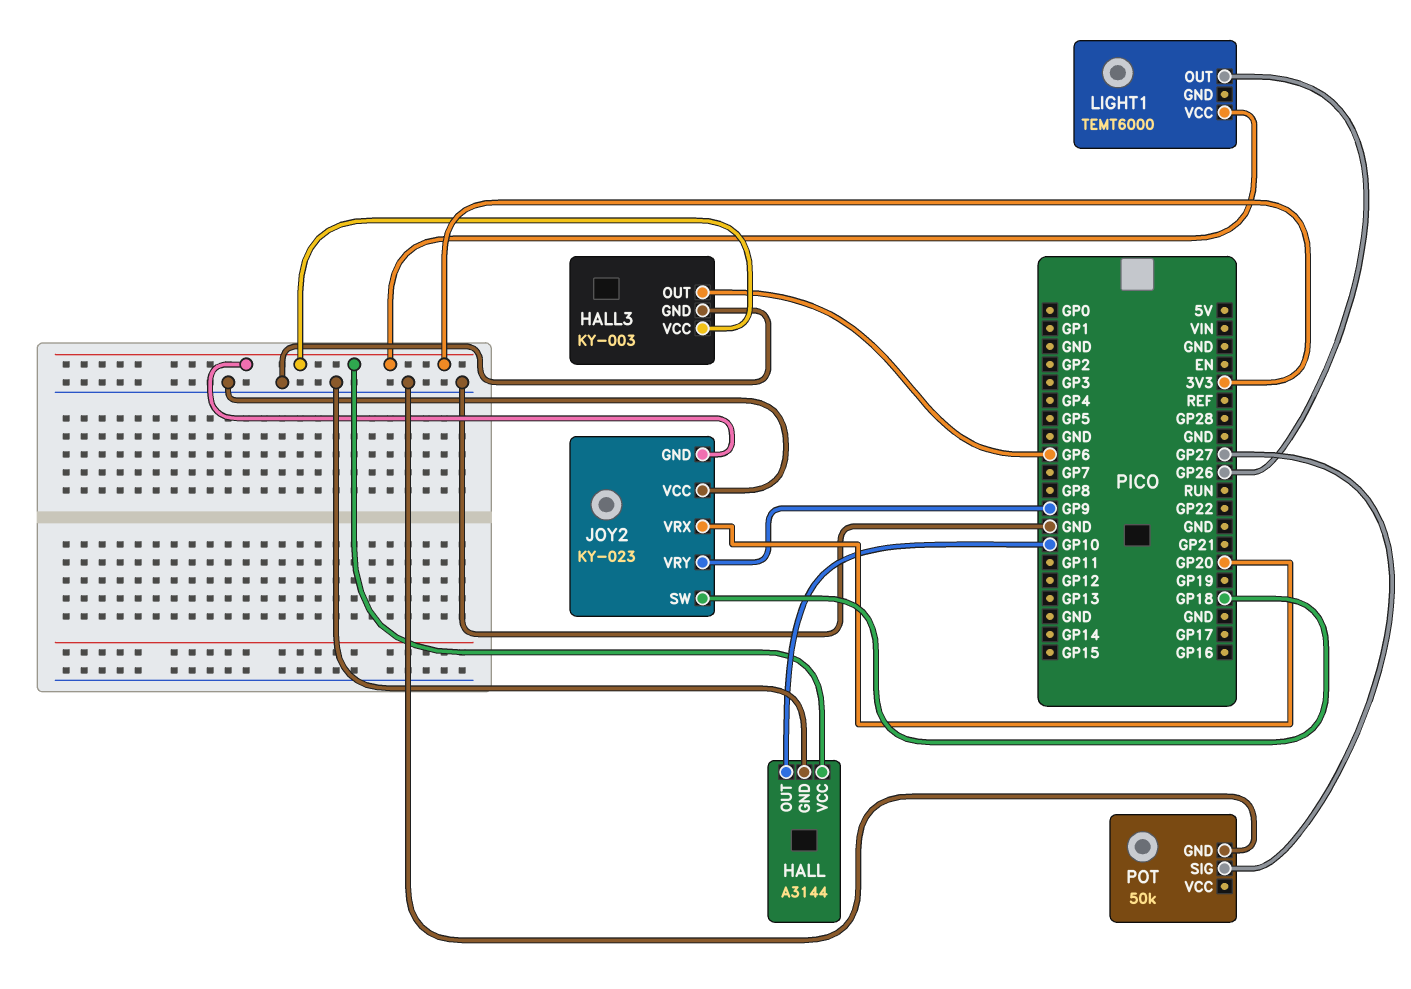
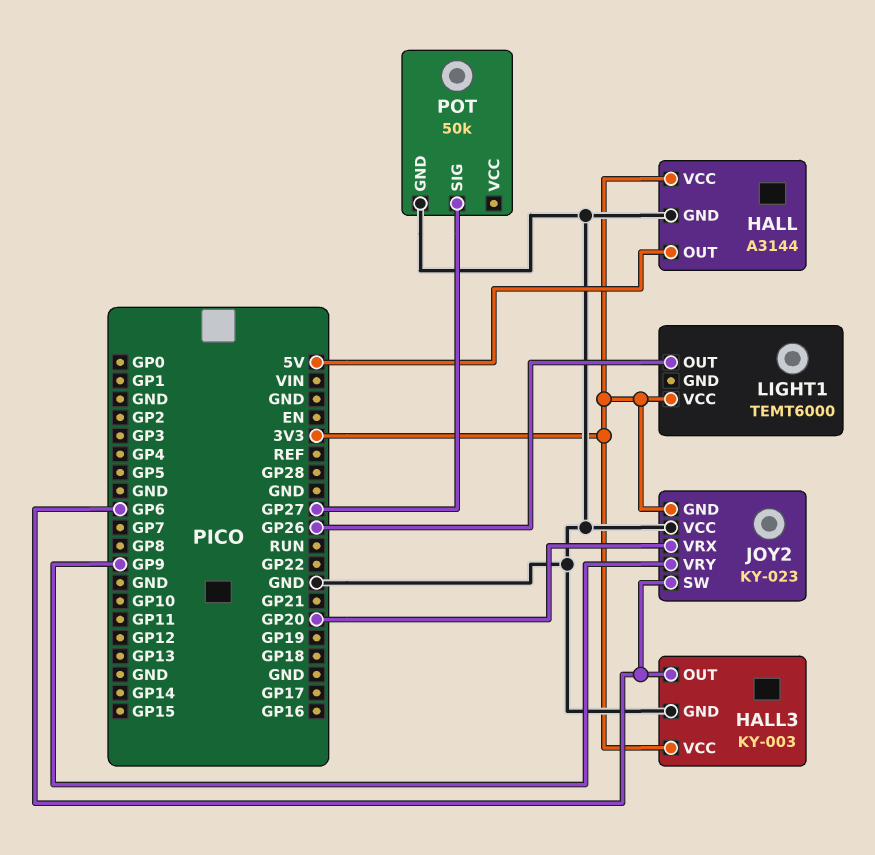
HALL pin OUT: GP10 -> 5V
JOY2 pin SW: GP18 -> GP6

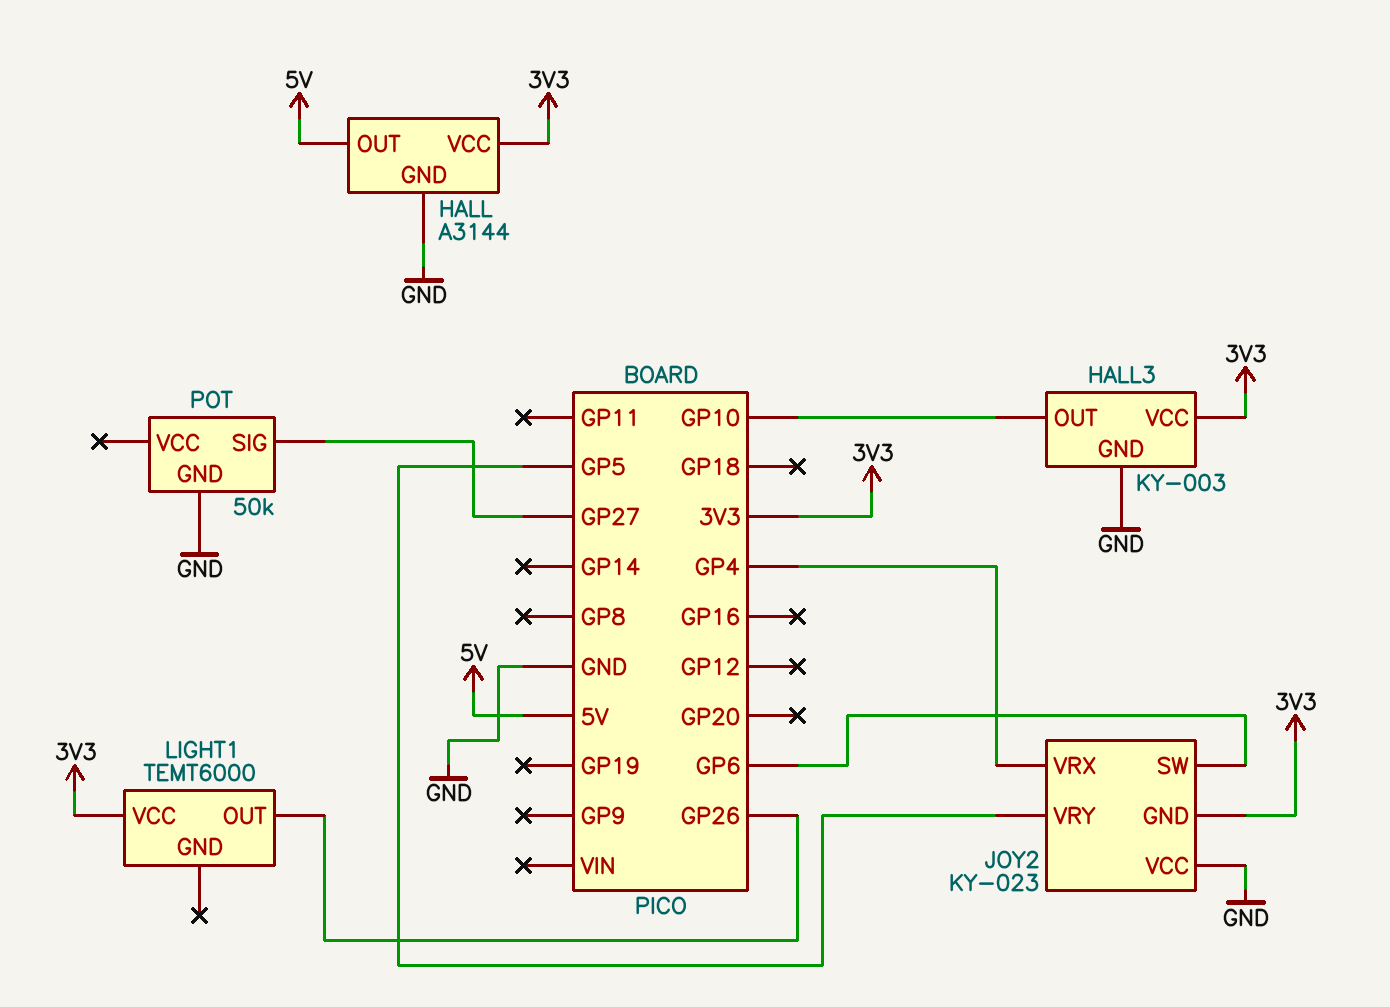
HALL3 pin OUT: GP6 -> GP10
JOY2 pin VRX: GP20 -> GP4
JOY2 pin VRY: GP9 -> GP5

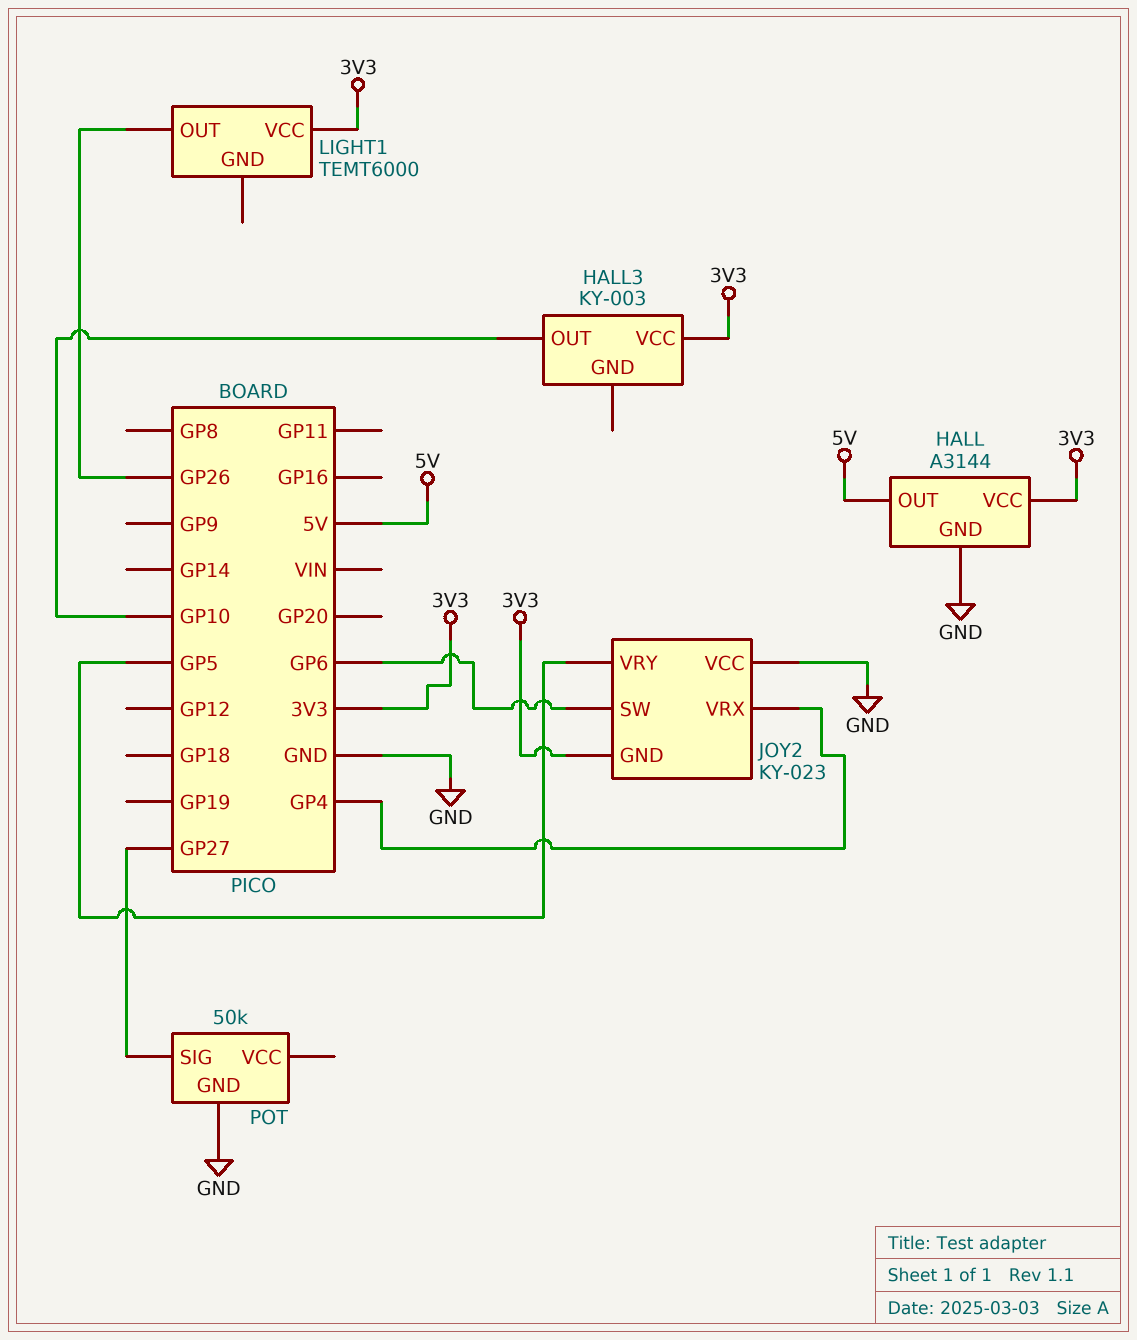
HALL3 pin GND: GND -> none

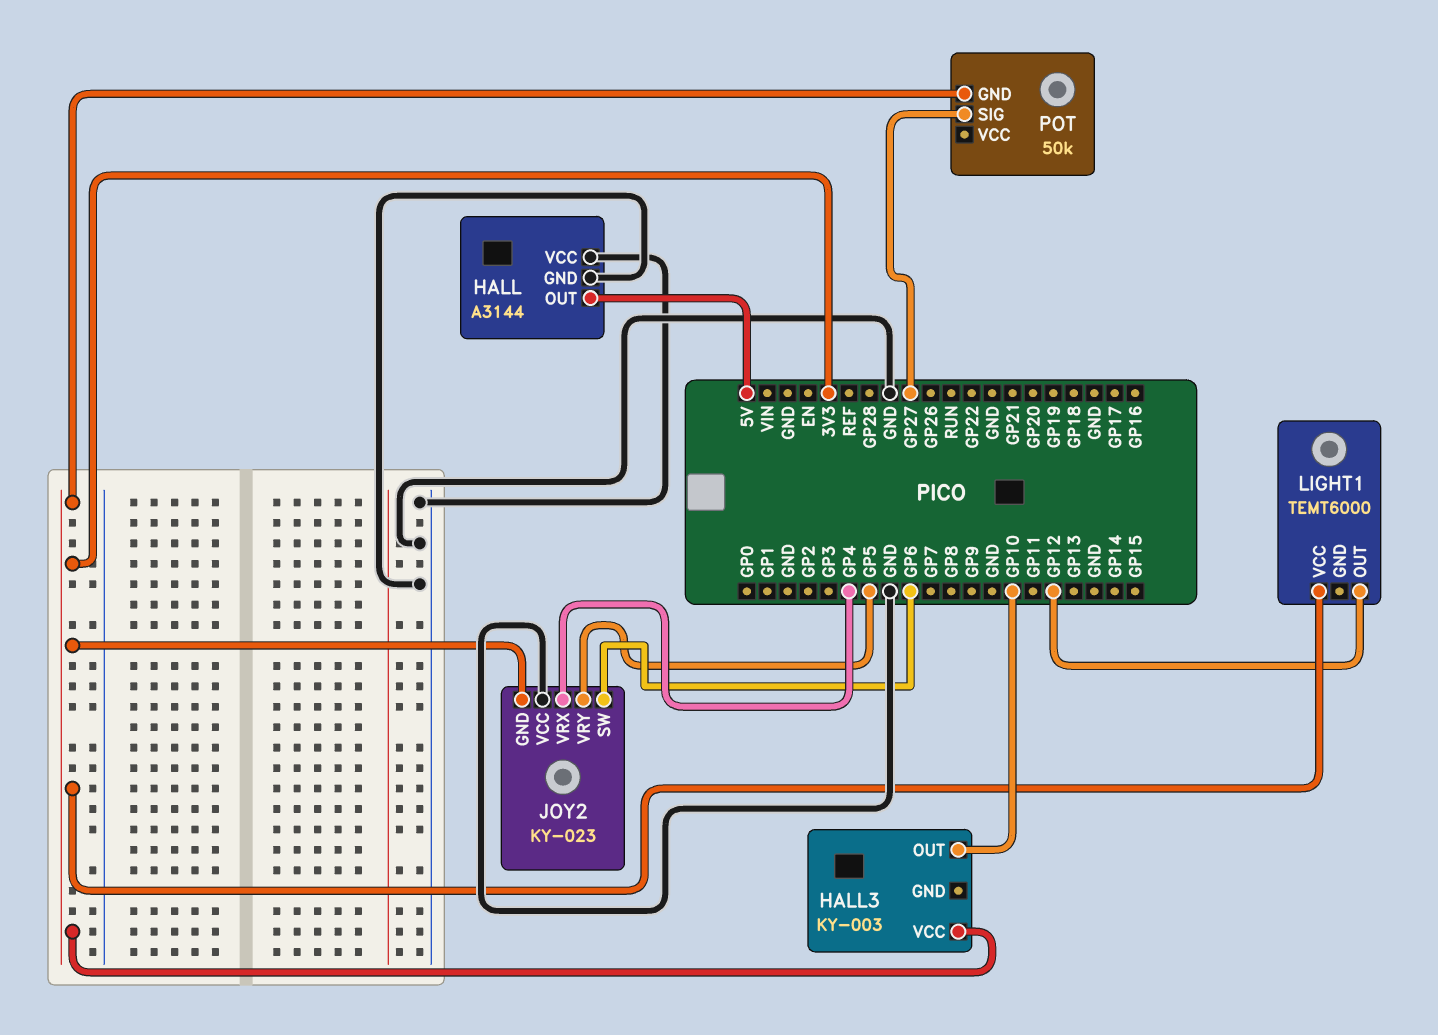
HALL pin VCC: 3V3 -> GND
LIGHT1 pin OUT: GP26 -> GP12
POT pin GND: GND -> 3V3

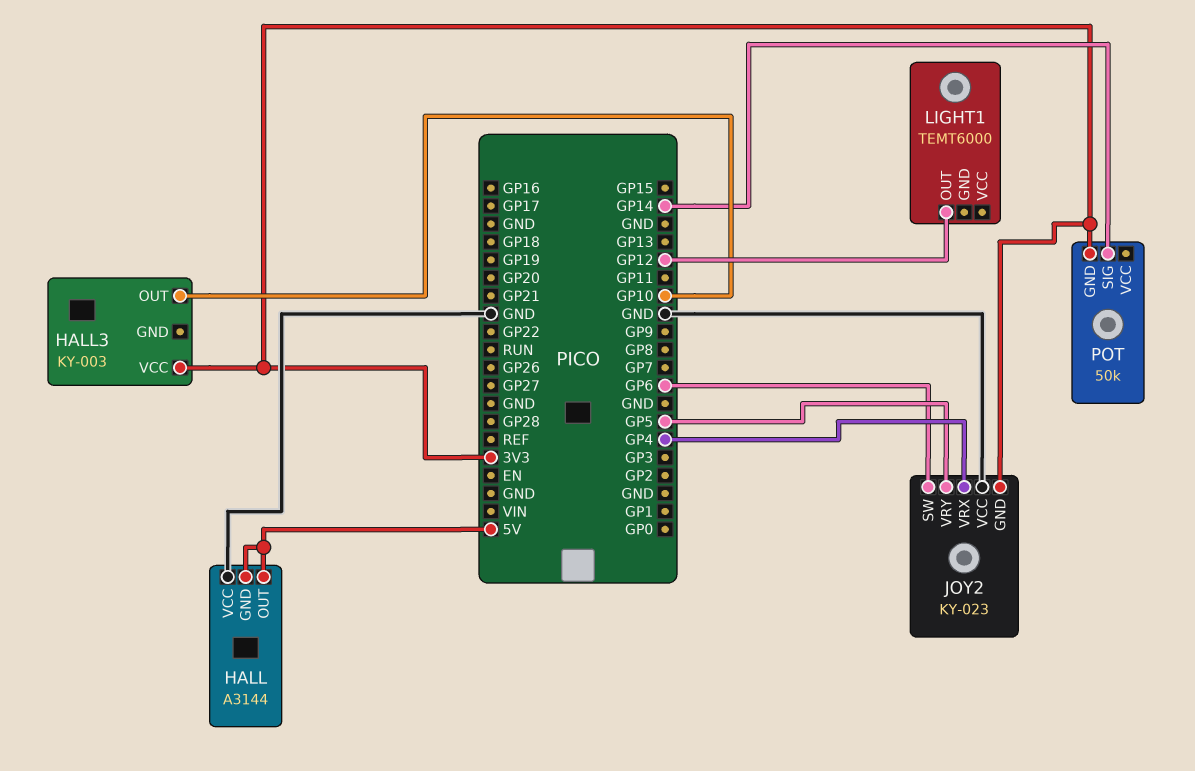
HALL pin GND: GND -> 5V
LIGHT1 pin VCC: 3V3 -> none
POT pin SIG: GP27 -> GP14

